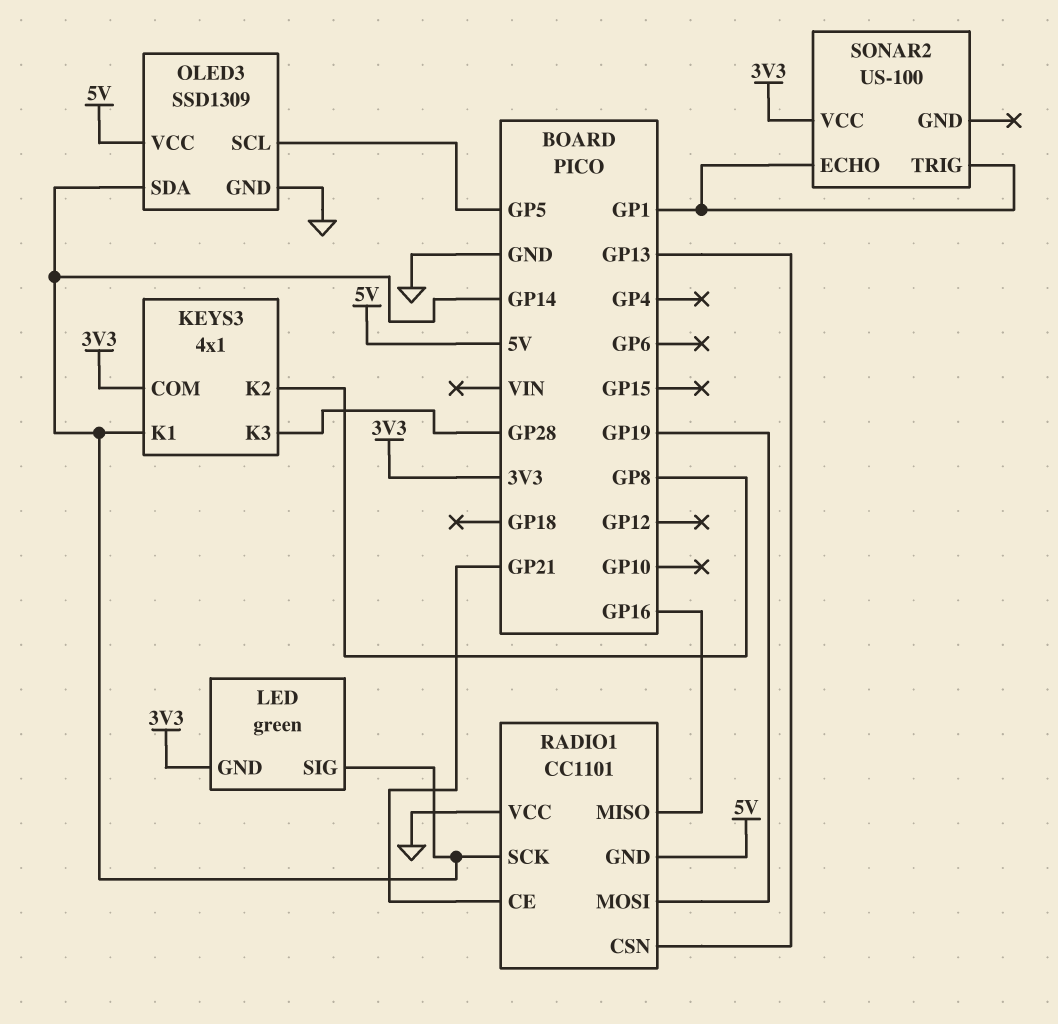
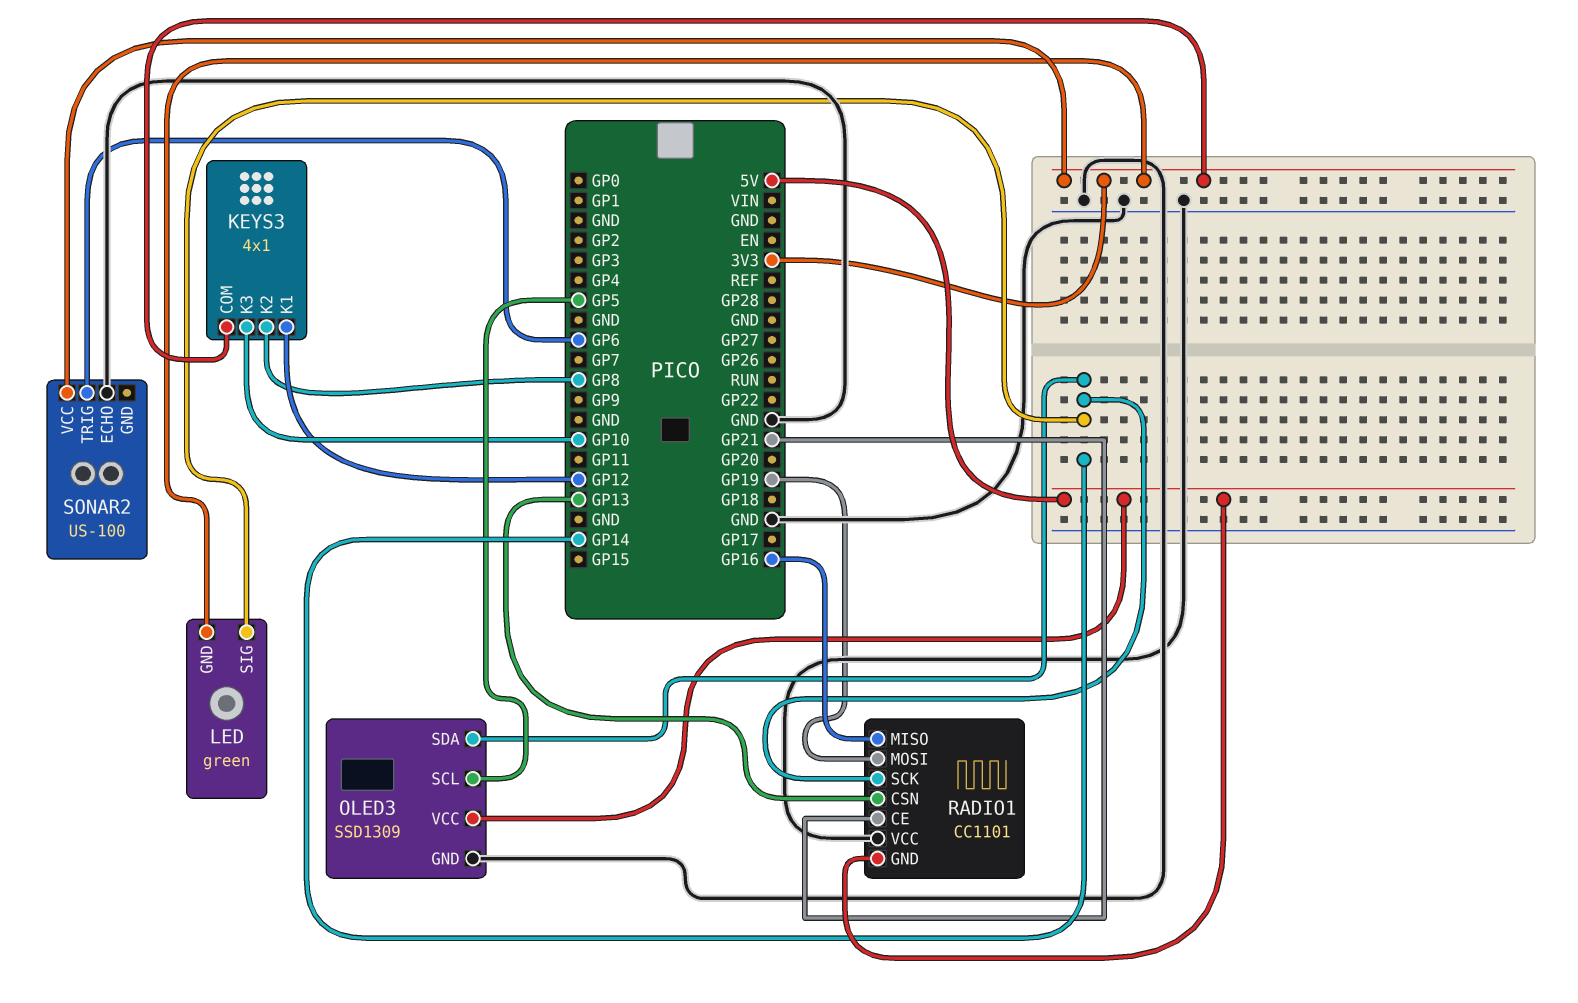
KEYS3 pin K1: GP14 -> GP12
KEYS3 pin K3: GP28 -> GP10
SONAR2 pin ECHO: GP1 -> GND
SONAR2 pin TRIG: GP1 -> GP6

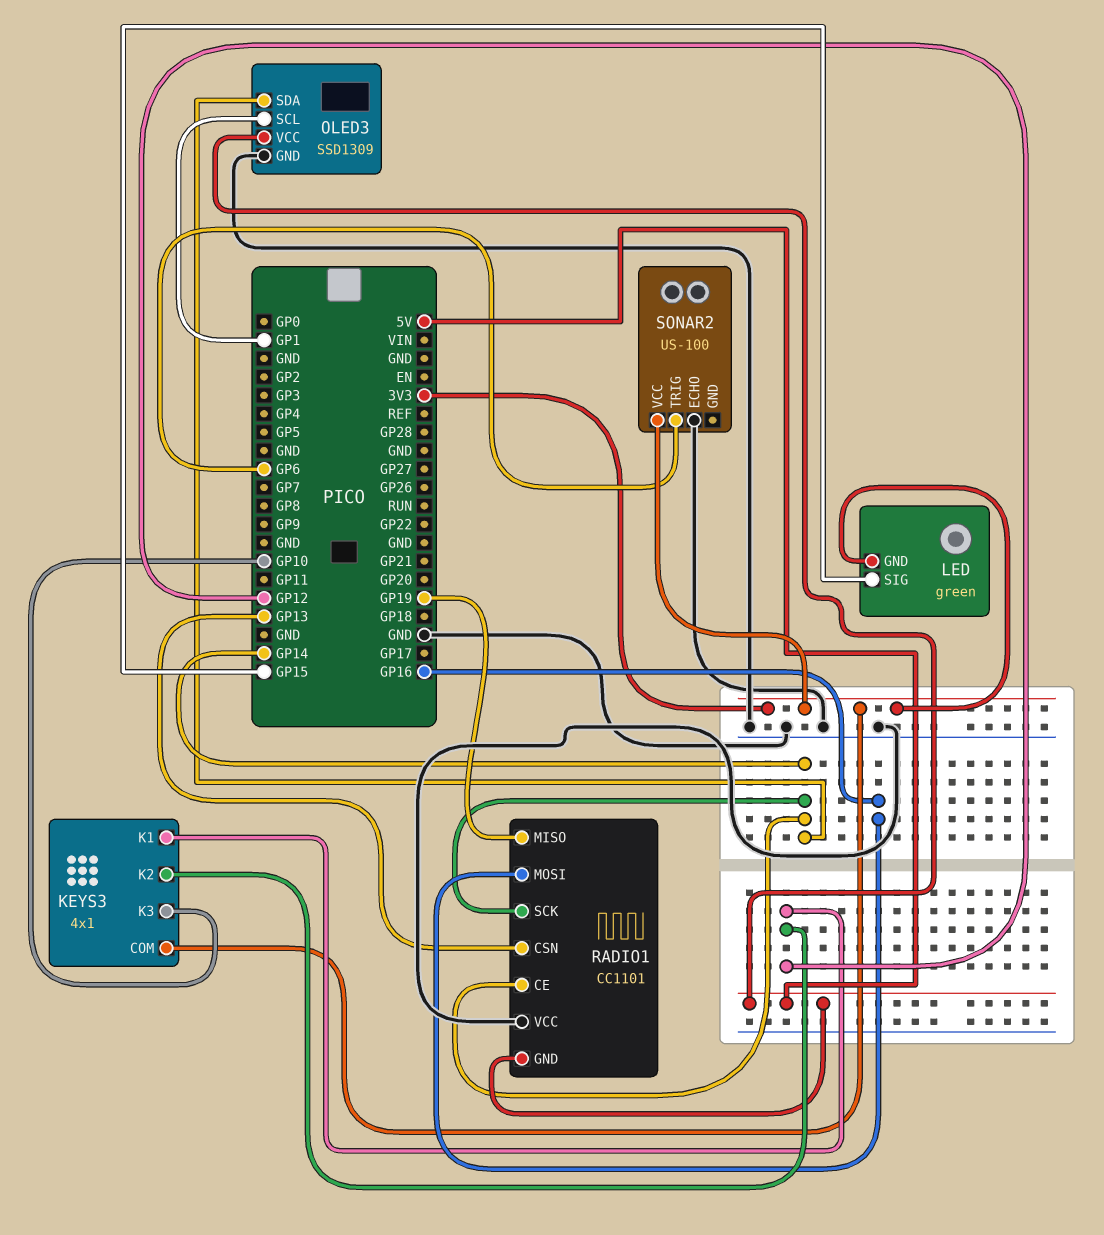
KEYS3 pin K2: GP8 -> GP12
LED pin SIG: GP14 -> GP15
OLED3 pin SCL: GP5 -> GP1
RADIO1 pin CE: GP21 -> GP14
RADIO1 pin MISO: GP16 -> GP19
RADIO1 pin MOSI: GP19 -> GP16

